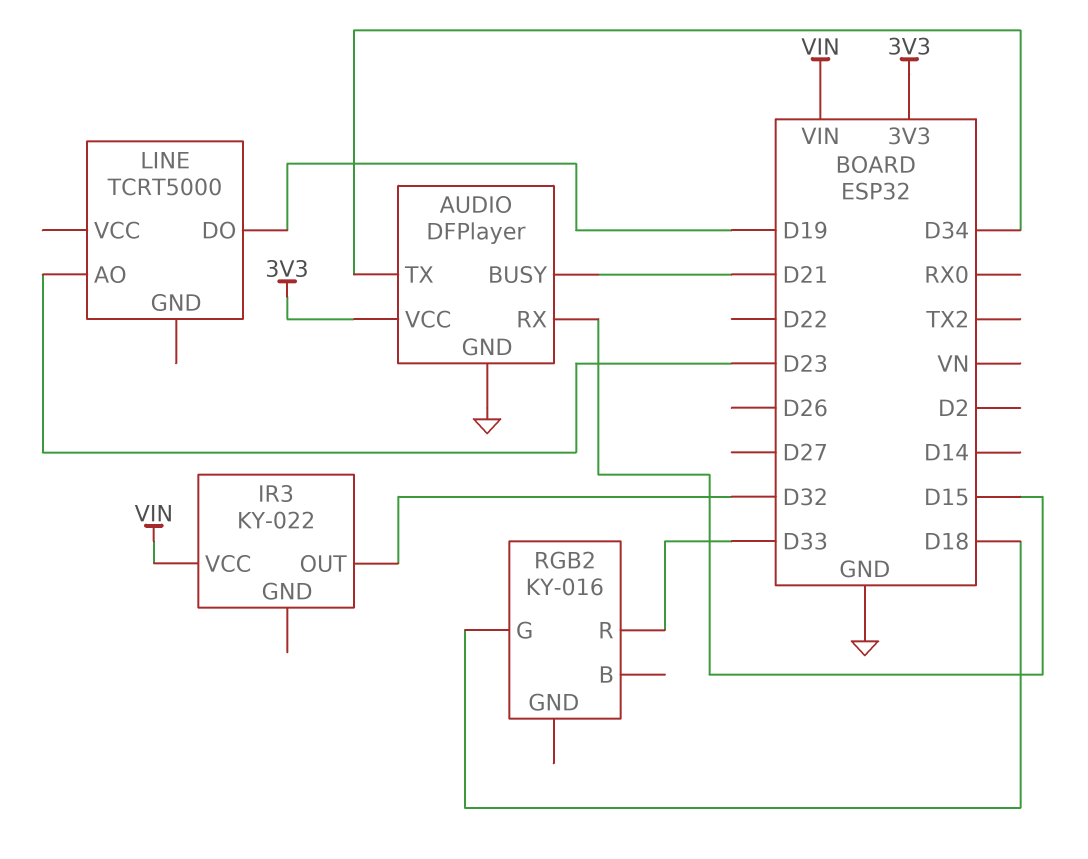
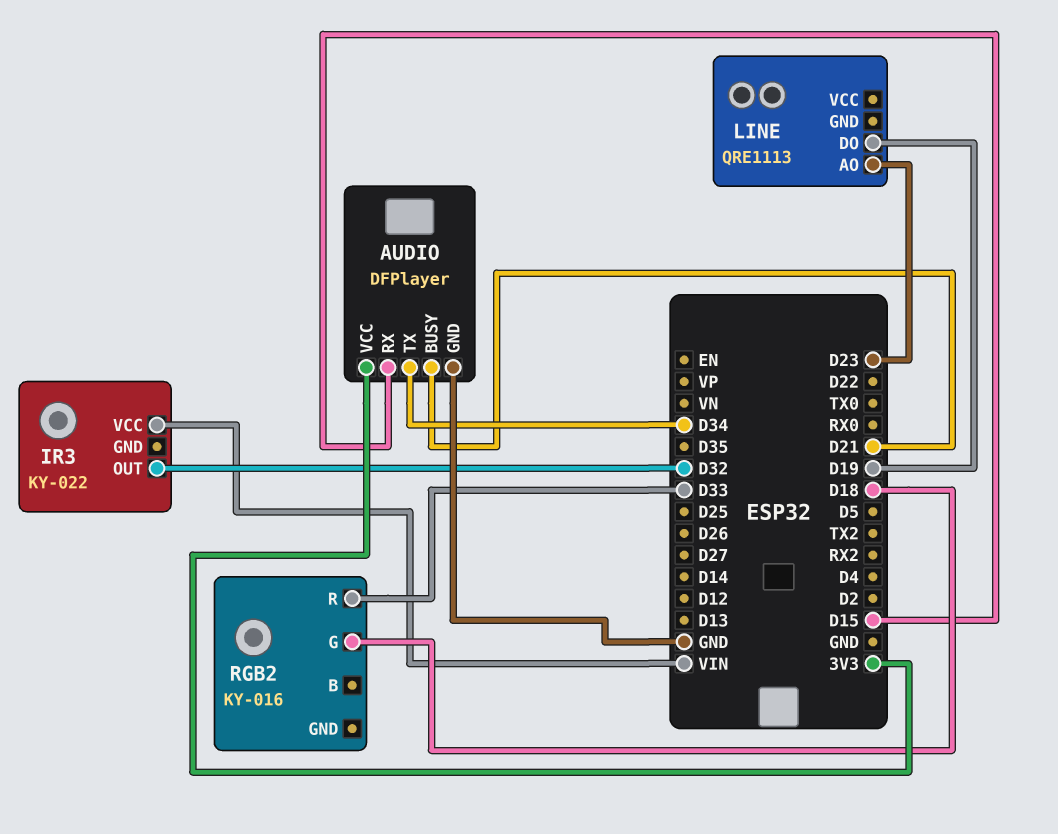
LINE: TCRT5000 -> QRE1113

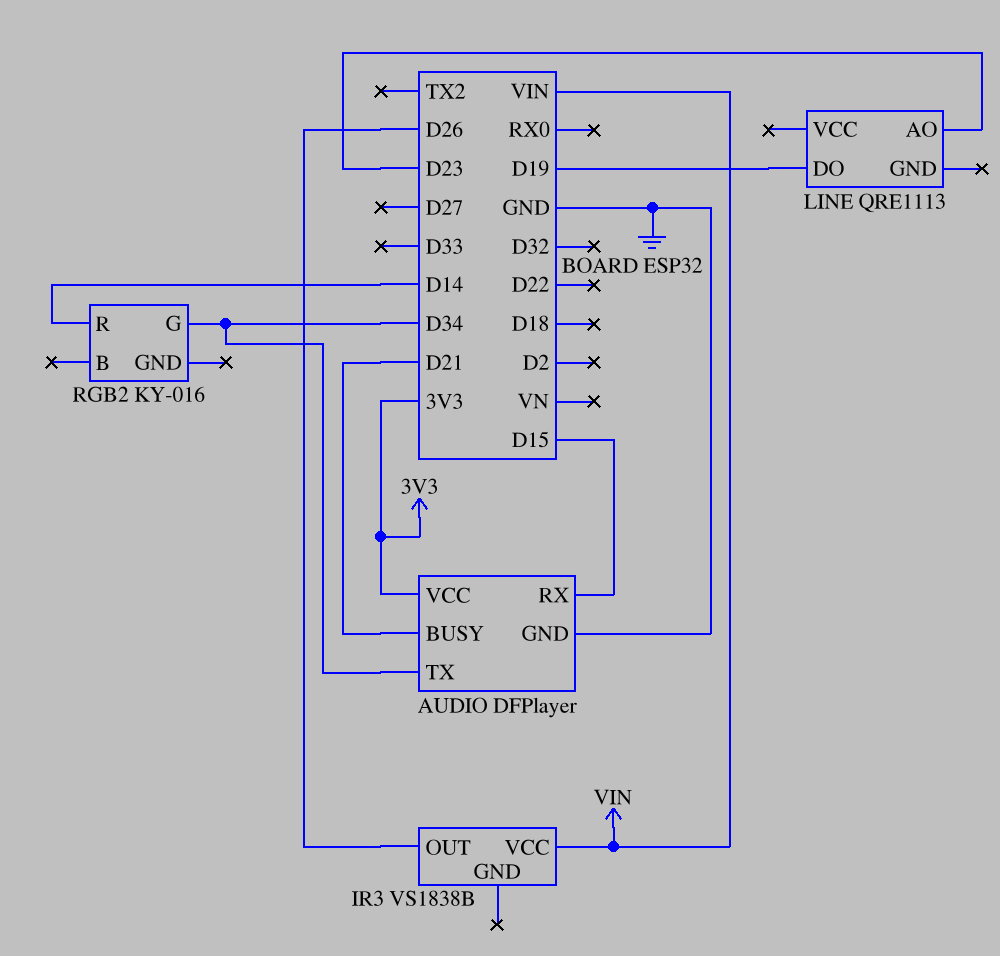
IR3: KY-022 -> VS1838B
IR3 pin OUT: D32 -> D26
RGB2 pin G: D18 -> D34
RGB2 pin R: D33 -> D14

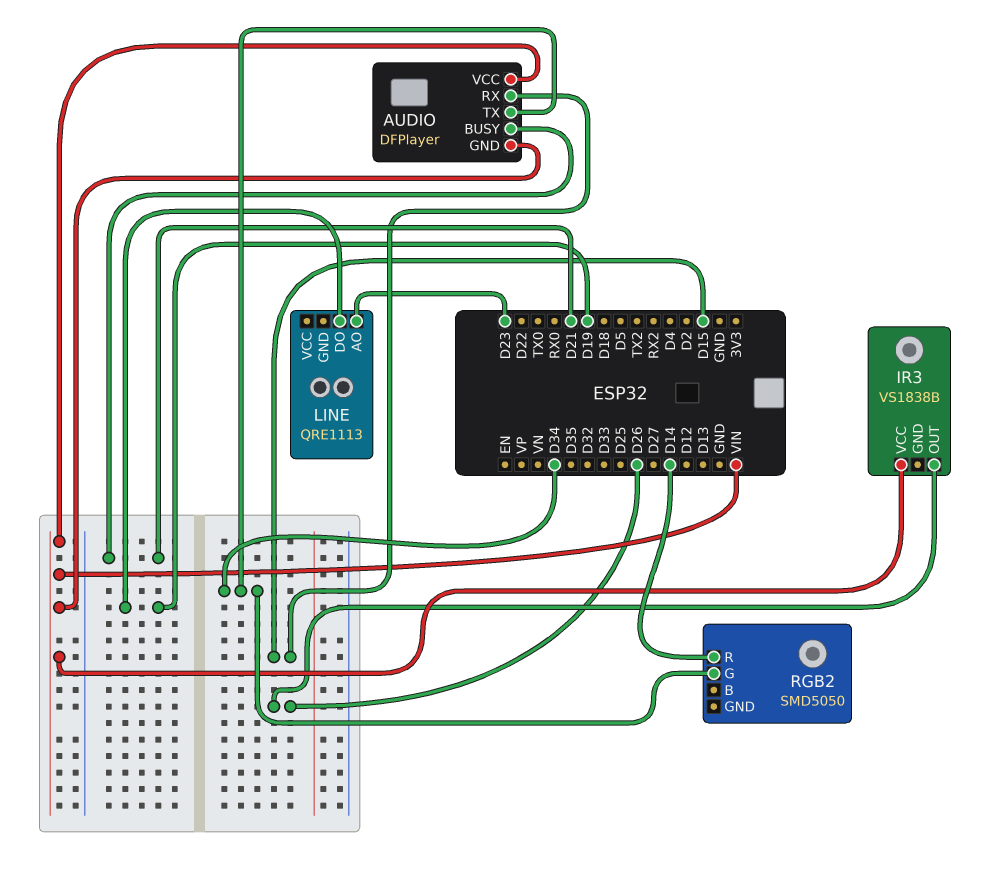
AUDIO pin GND: GND -> VIN
AUDIO pin VCC: 3V3 -> VIN
RGB2: KY-016 -> SMD5050

